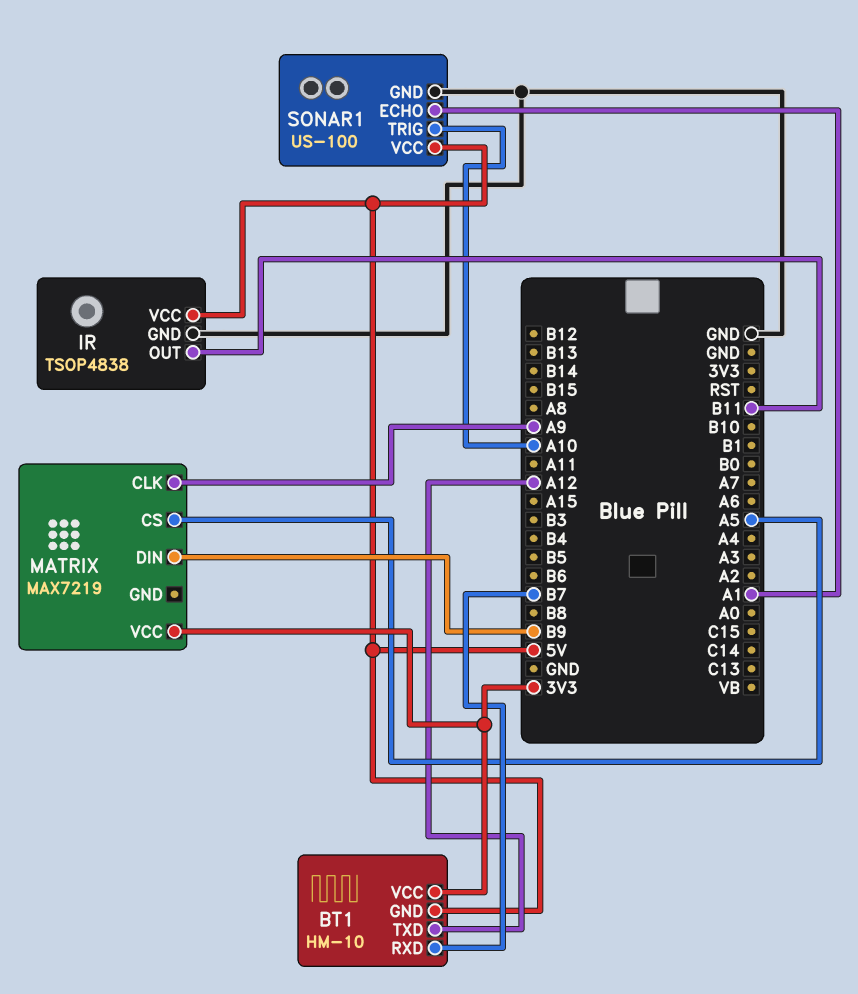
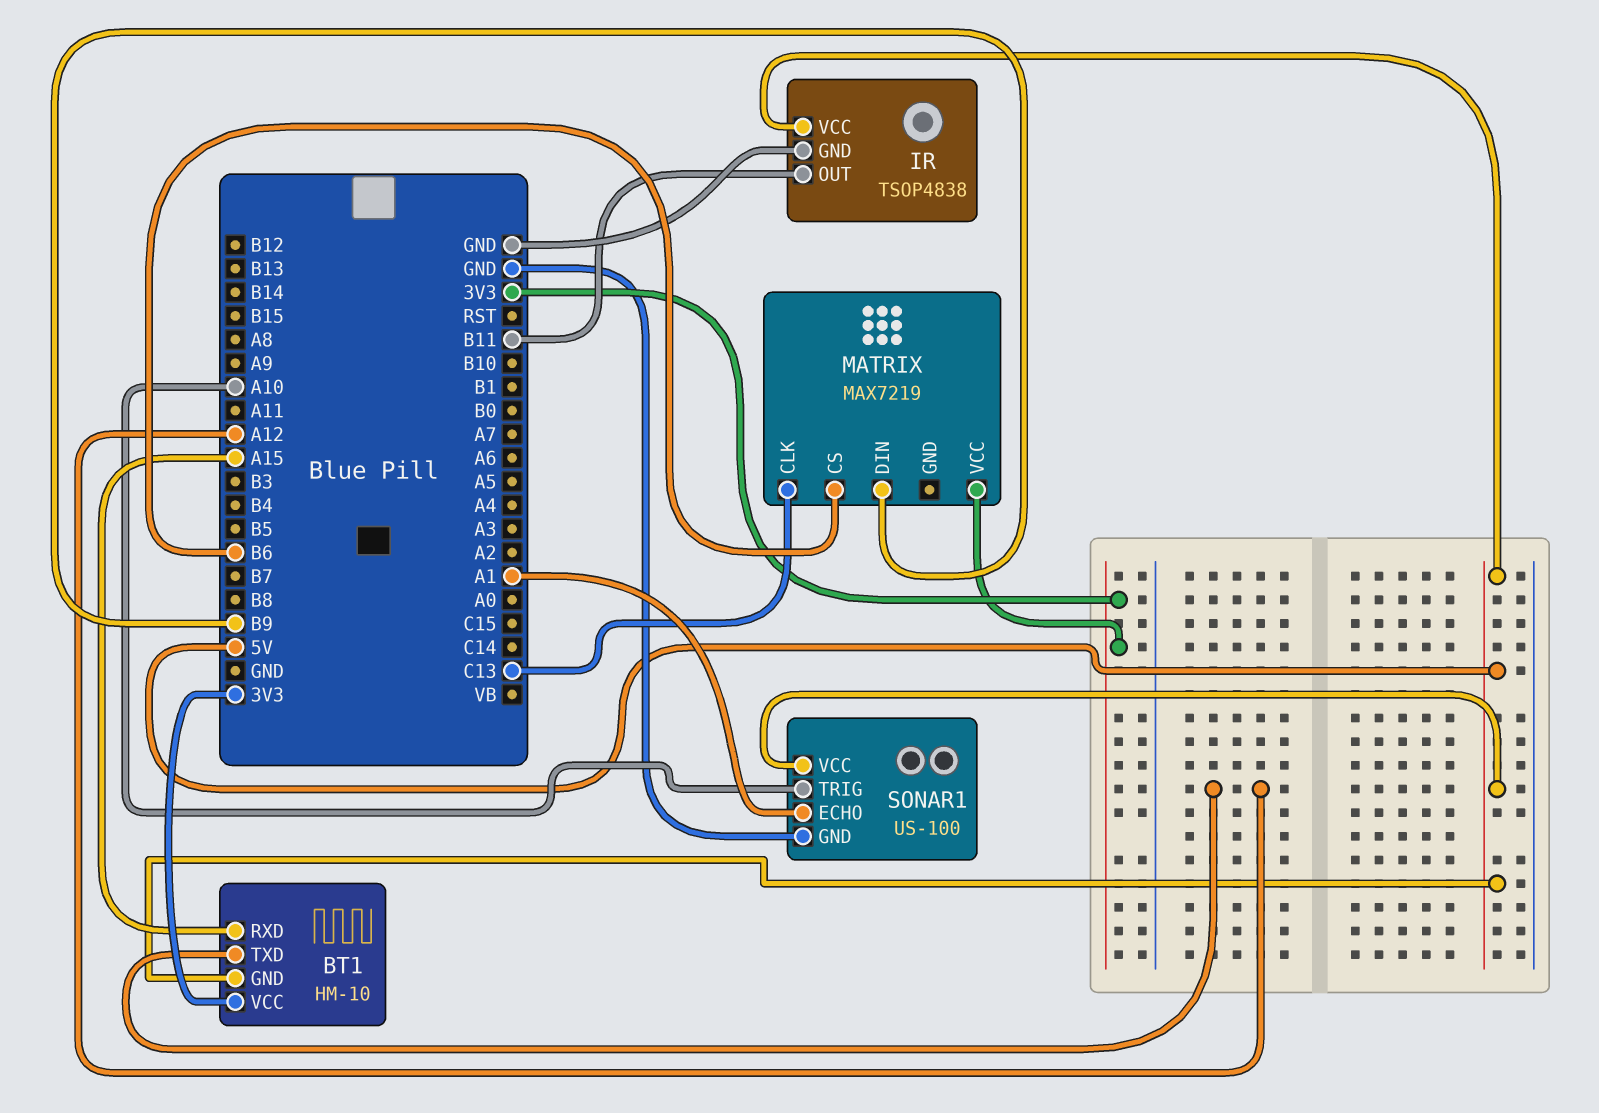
BT1 pin RXD: B7 -> A15
MATRIX pin CLK: A9 -> C13
MATRIX pin CS: A5 -> B6

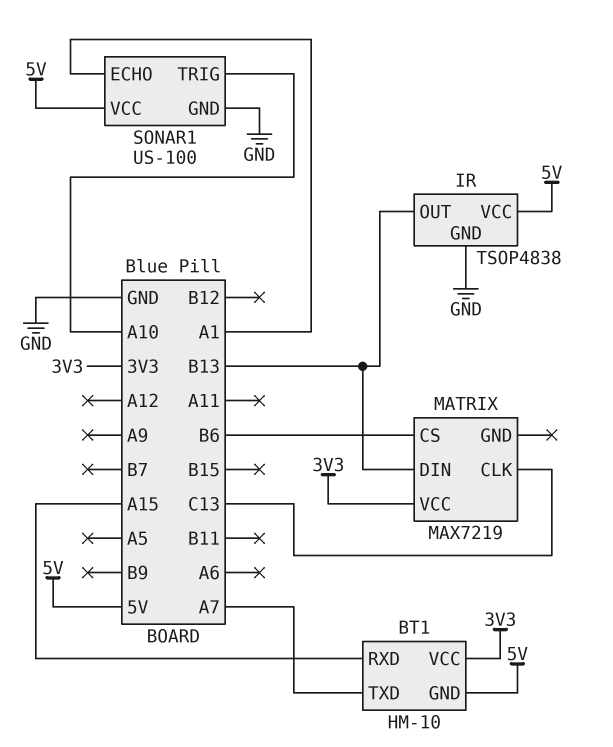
BT1 pin TXD: A12 -> A7
IR pin OUT: B11 -> B13
MATRIX pin DIN: B9 -> B13

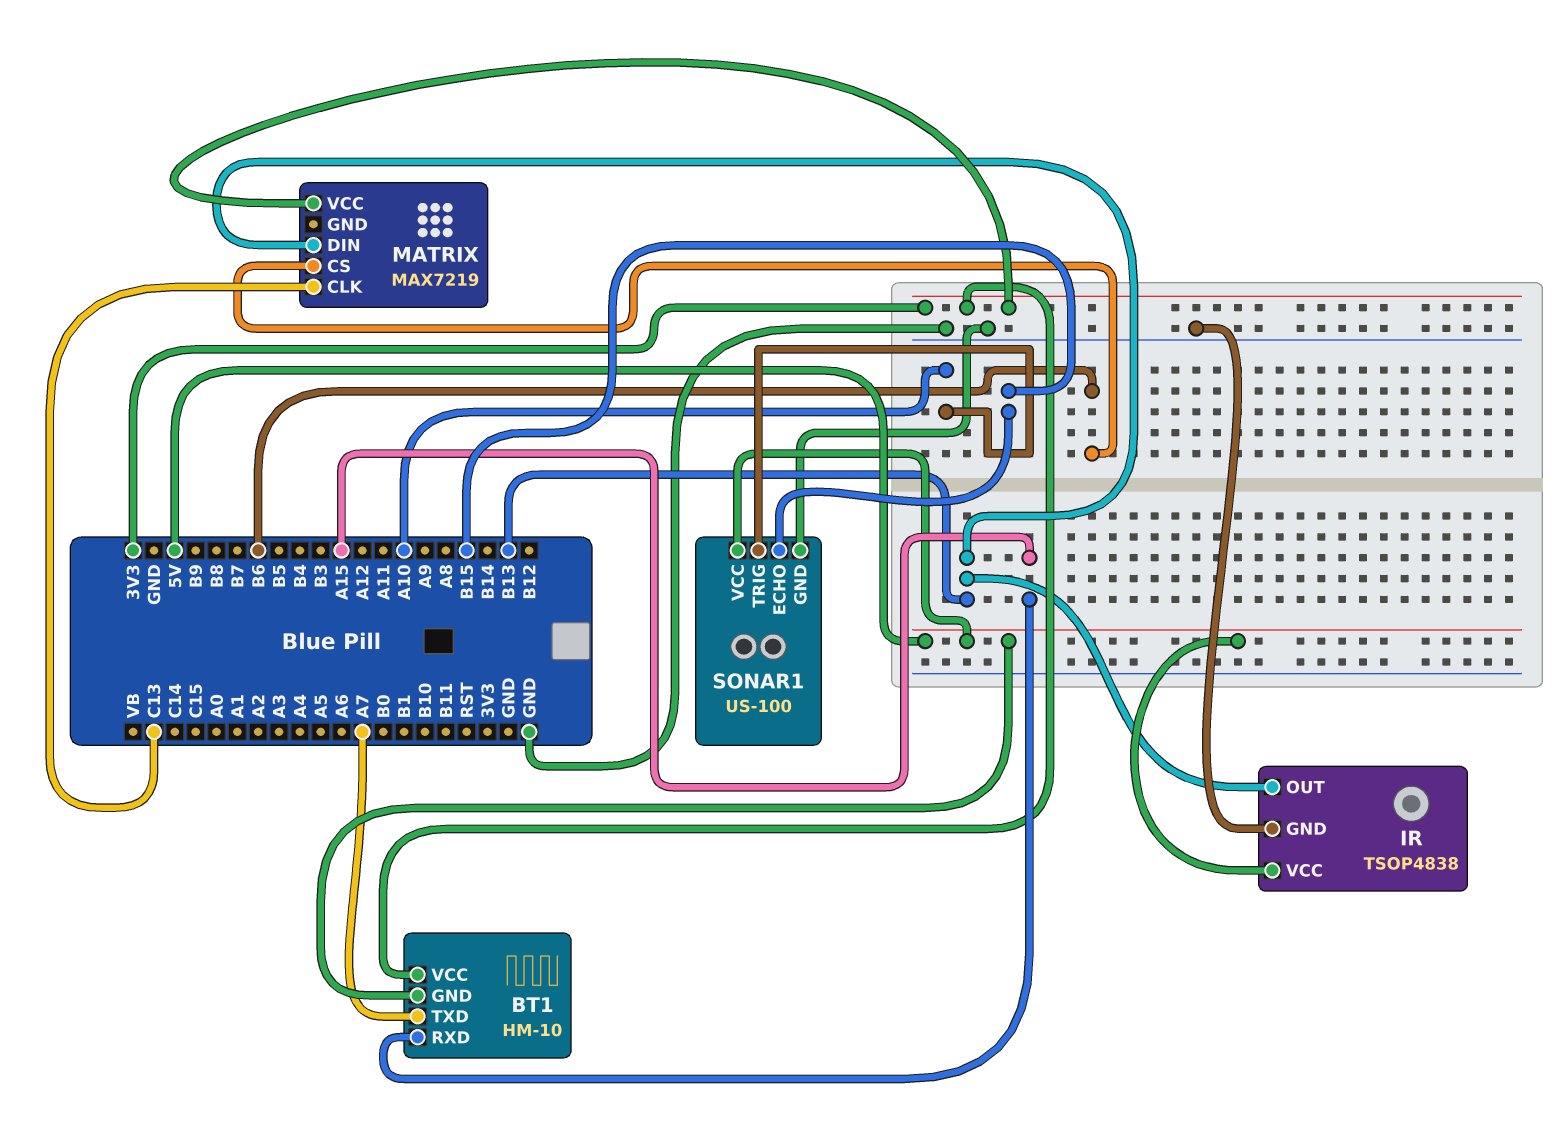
SONAR1 pin ECHO: A1 -> B15

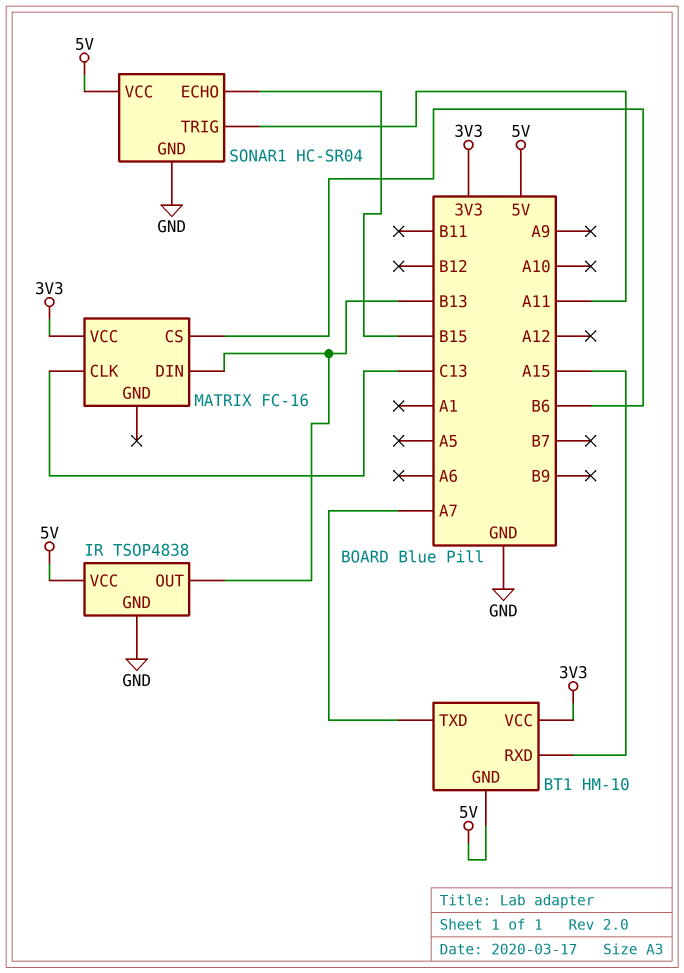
MATRIX: MAX7219 -> FC-16
SONAR1: US-100 -> HC-SR04
SONAR1 pin TRIG: A10 -> A11

